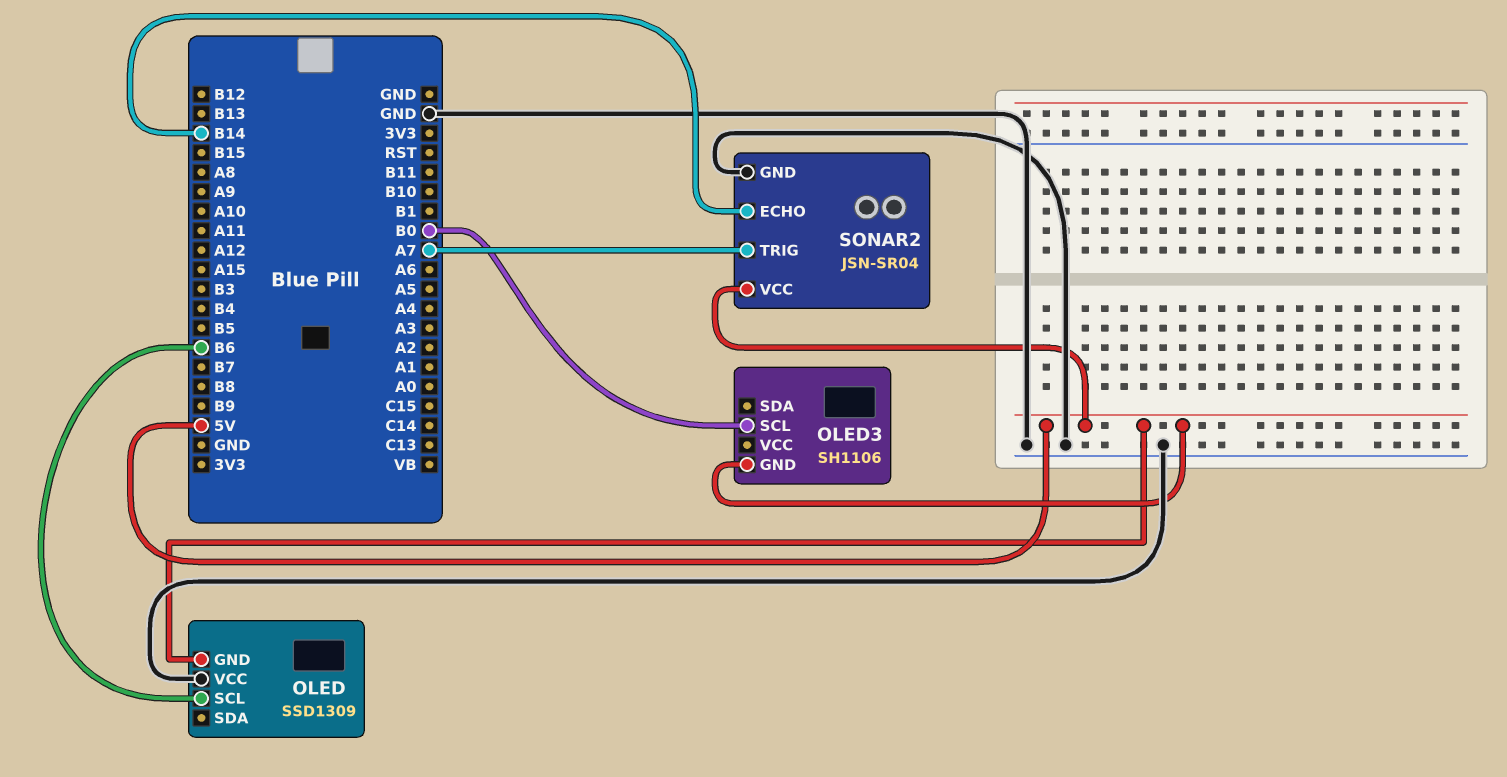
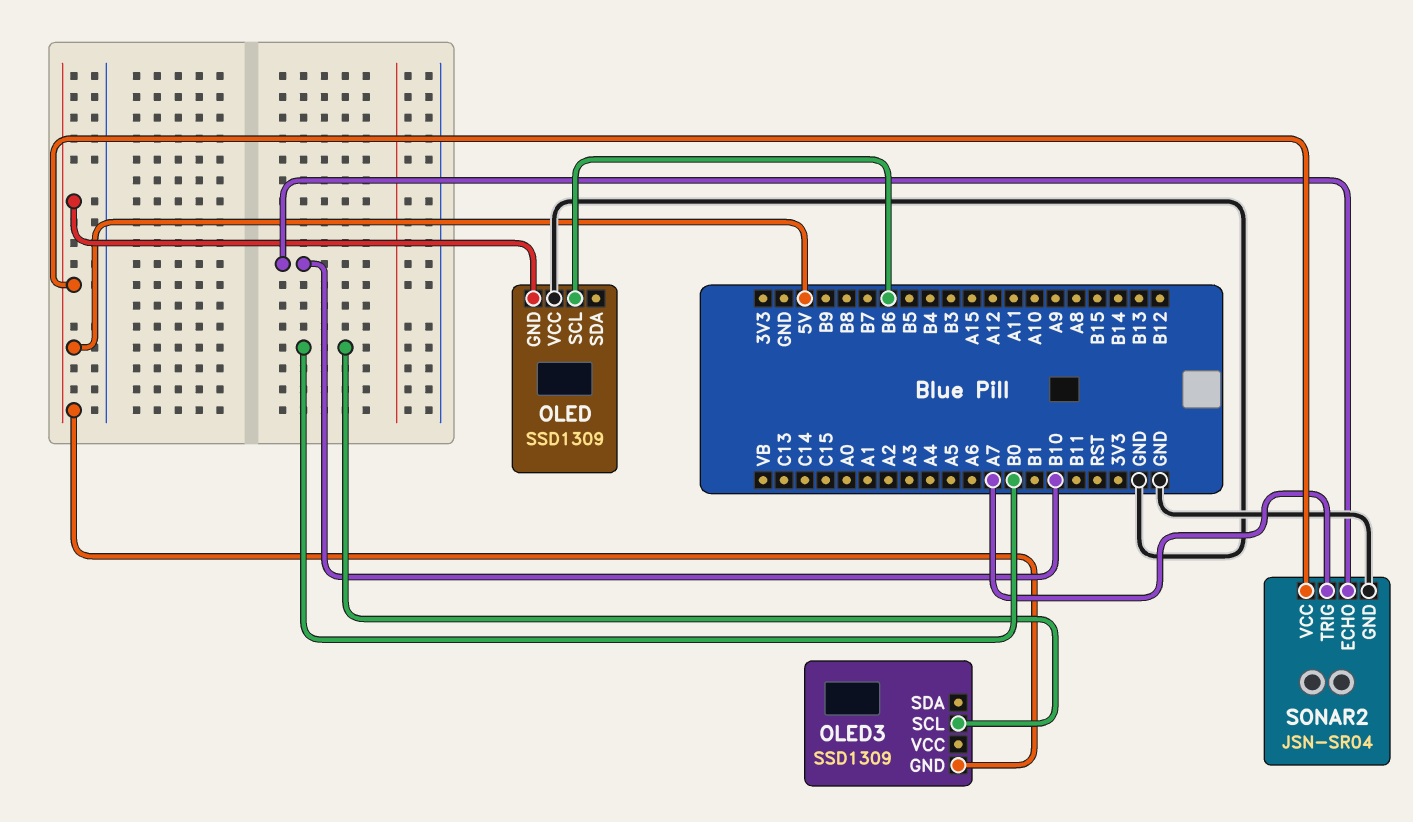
OLED3: SH1106 -> SSD1309
SONAR2 pin ECHO: B14 -> B10

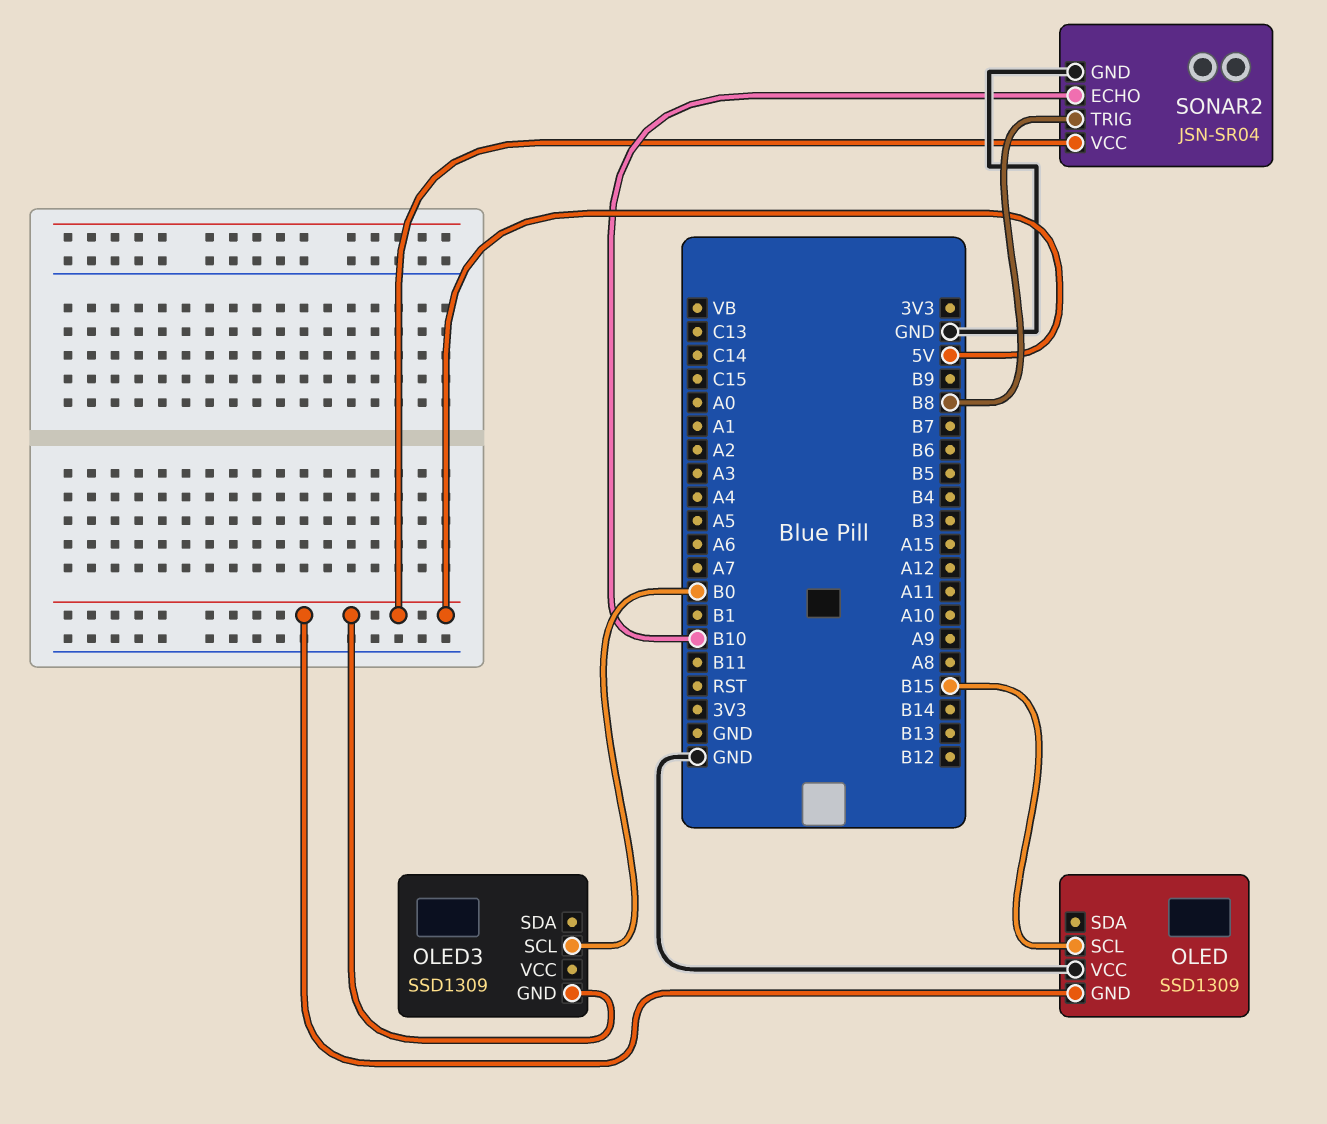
OLED pin SCL: B6 -> B15
SONAR2 pin TRIG: A7 -> B8

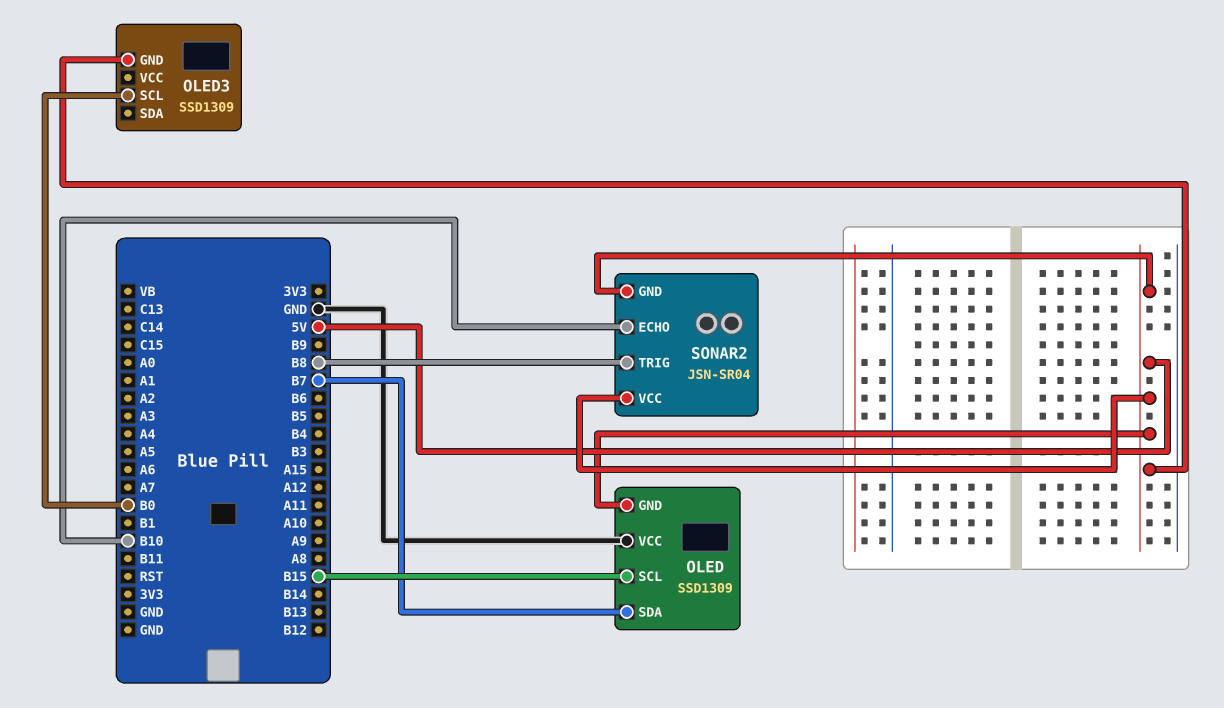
OLED pin SDA: none -> B7
SONAR2 pin GND: GND -> 5V

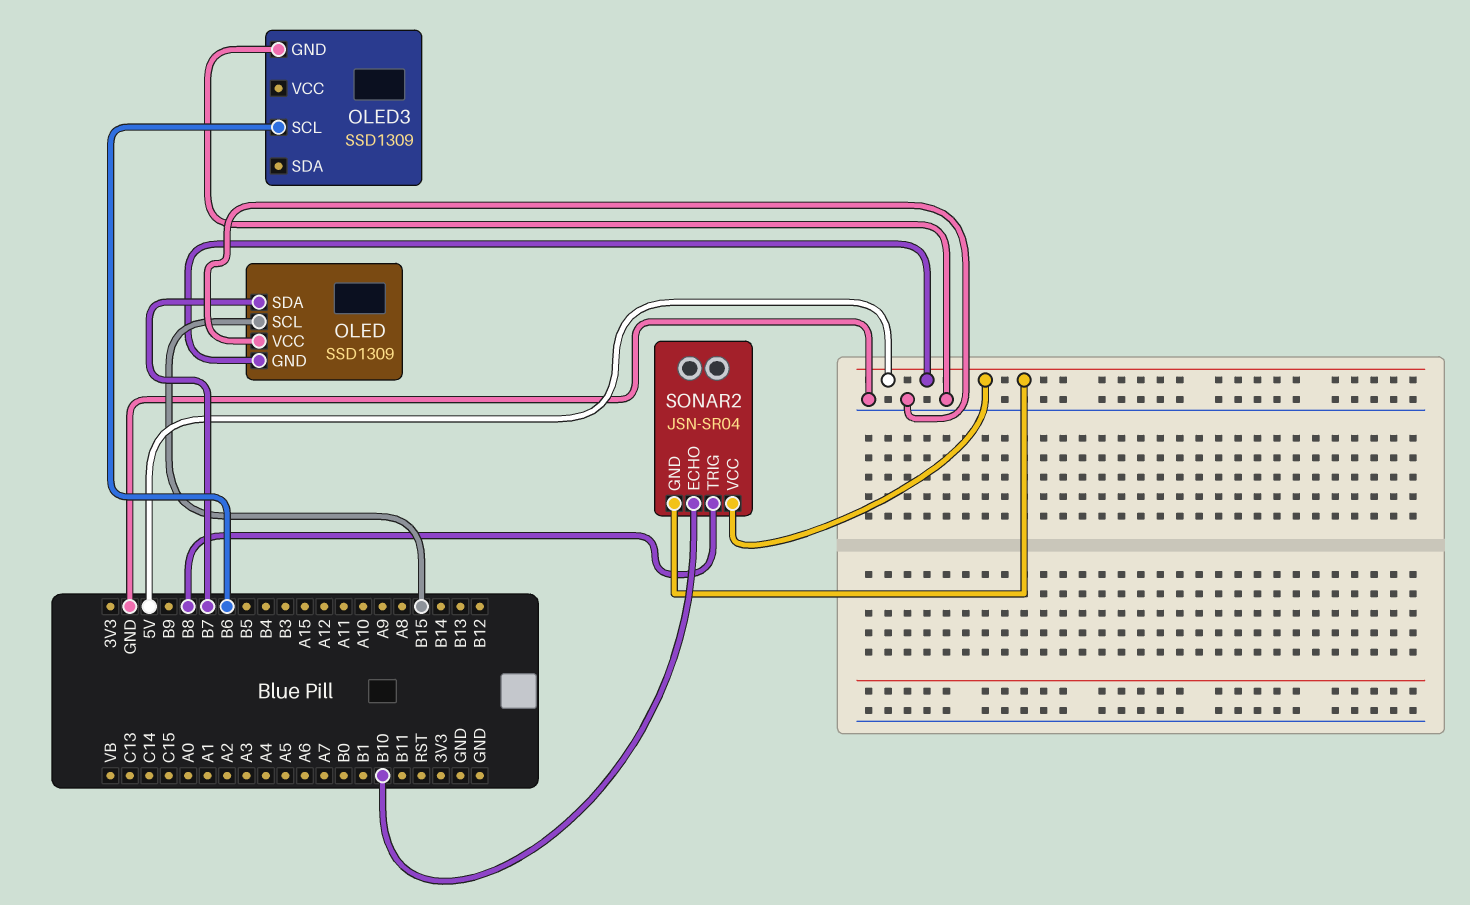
OLED3 pin GND: 5V -> GND
OLED3 pin SCL: B0 -> B6

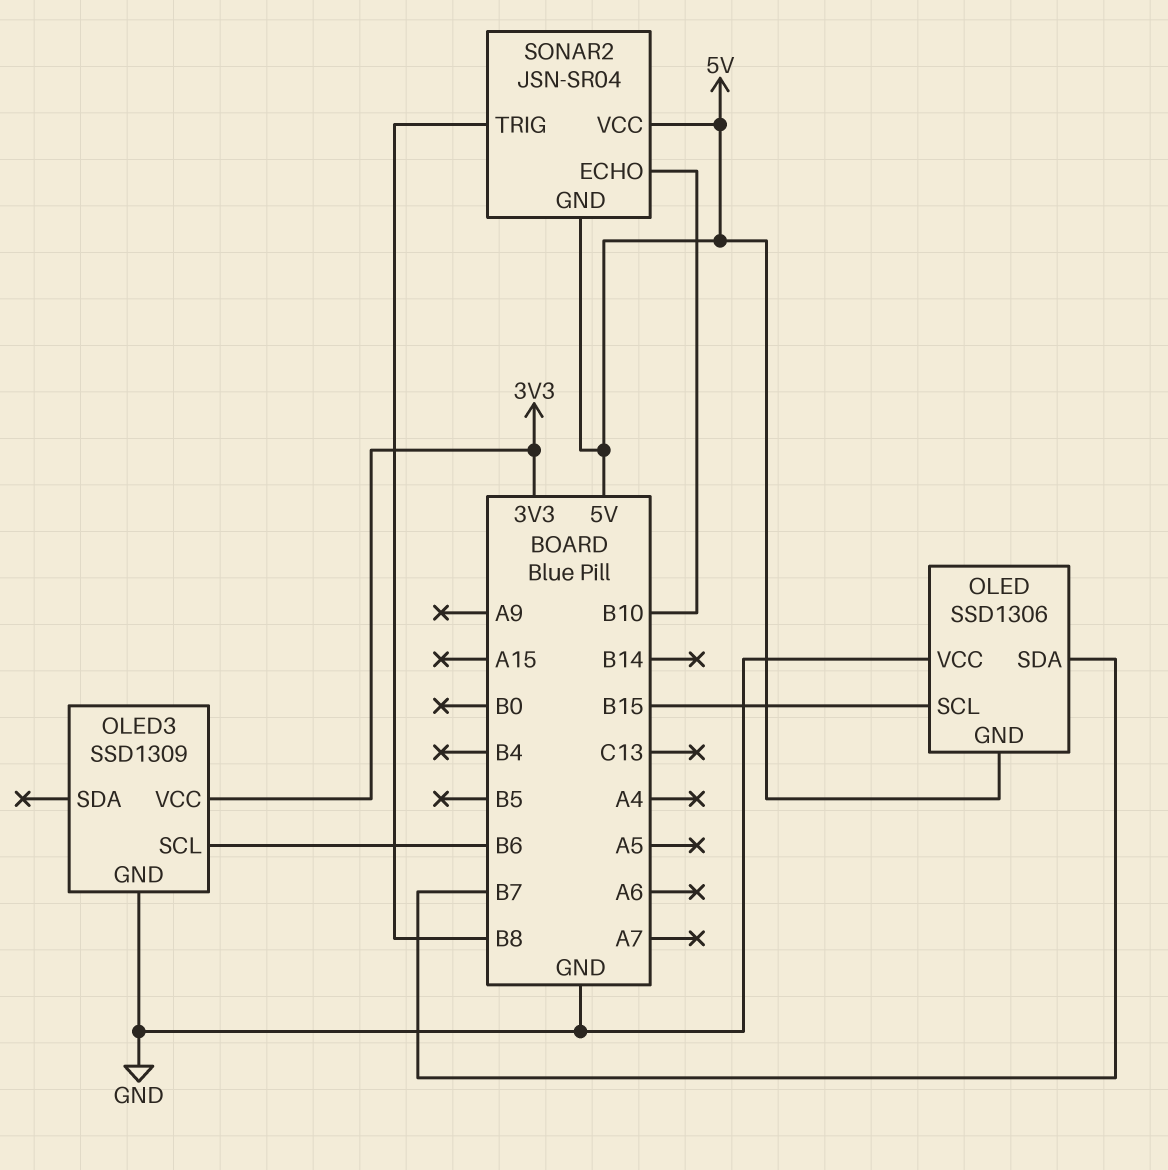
OLED: SSD1309 -> SSD1306
OLED3 pin VCC: none -> 3V3

